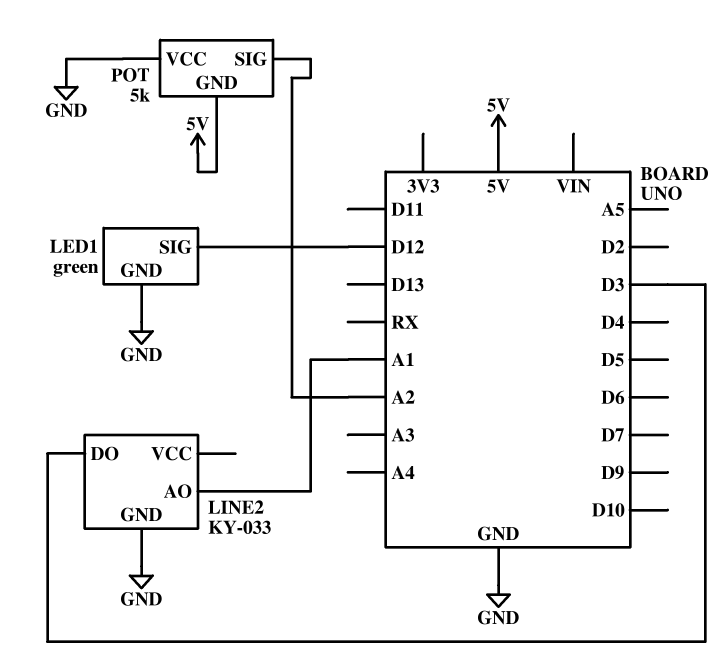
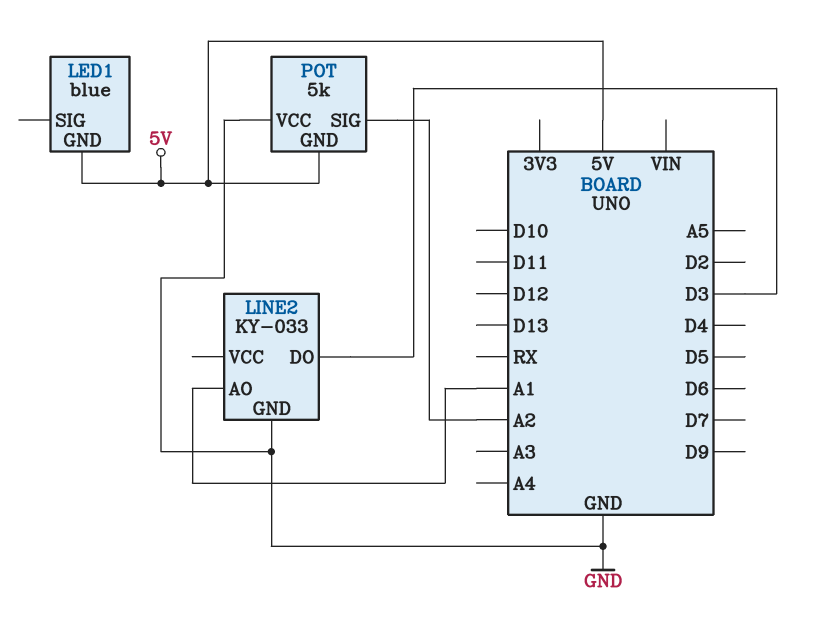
LED1: green -> blue
LED1 pin GND: GND -> 5V
LED1 pin SIG: D12 -> none

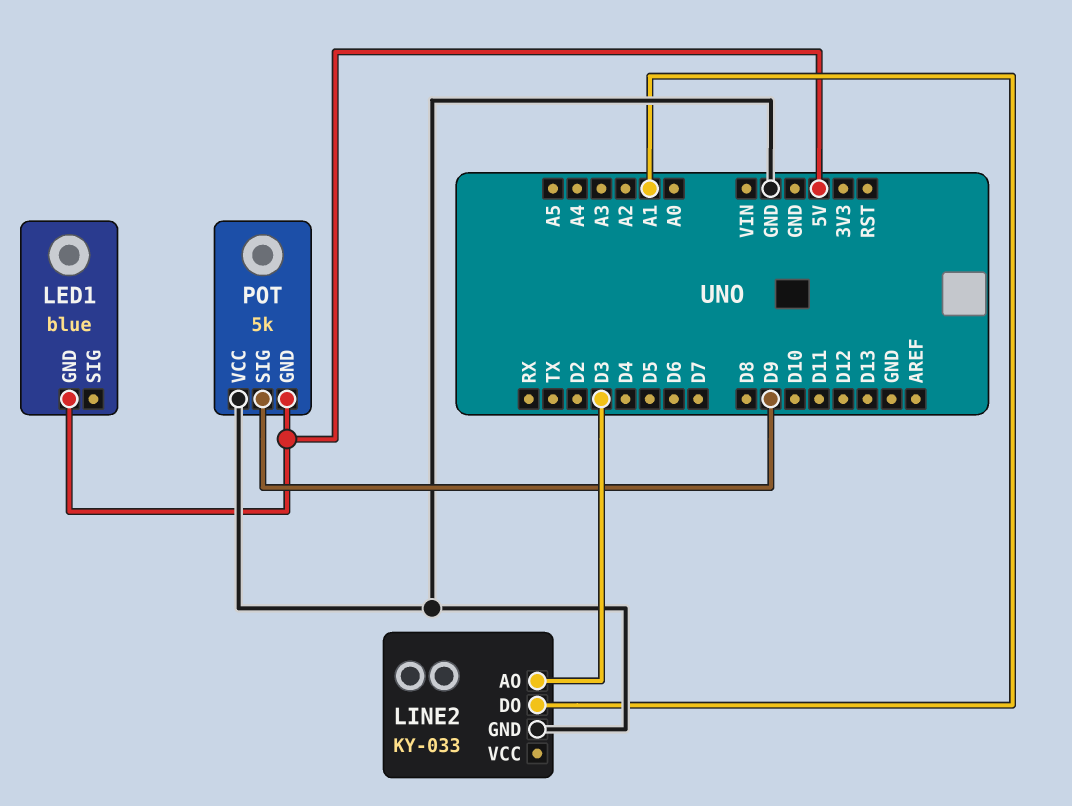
LINE2 pin AO: A1 -> D3
LINE2 pin DO: D3 -> A1
POT pin SIG: A2 -> D9

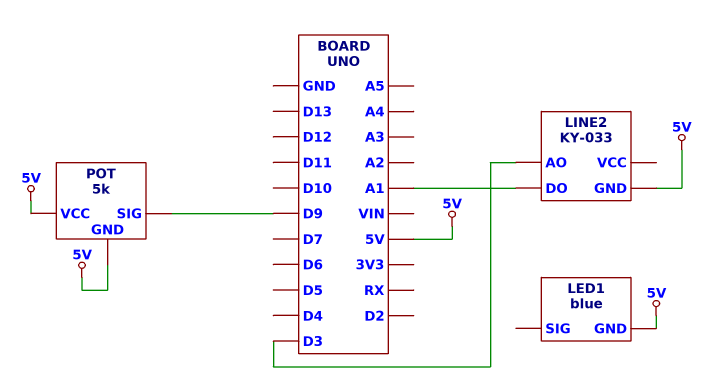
LINE2 pin GND: GND -> 5V
POT pin VCC: GND -> 5V

